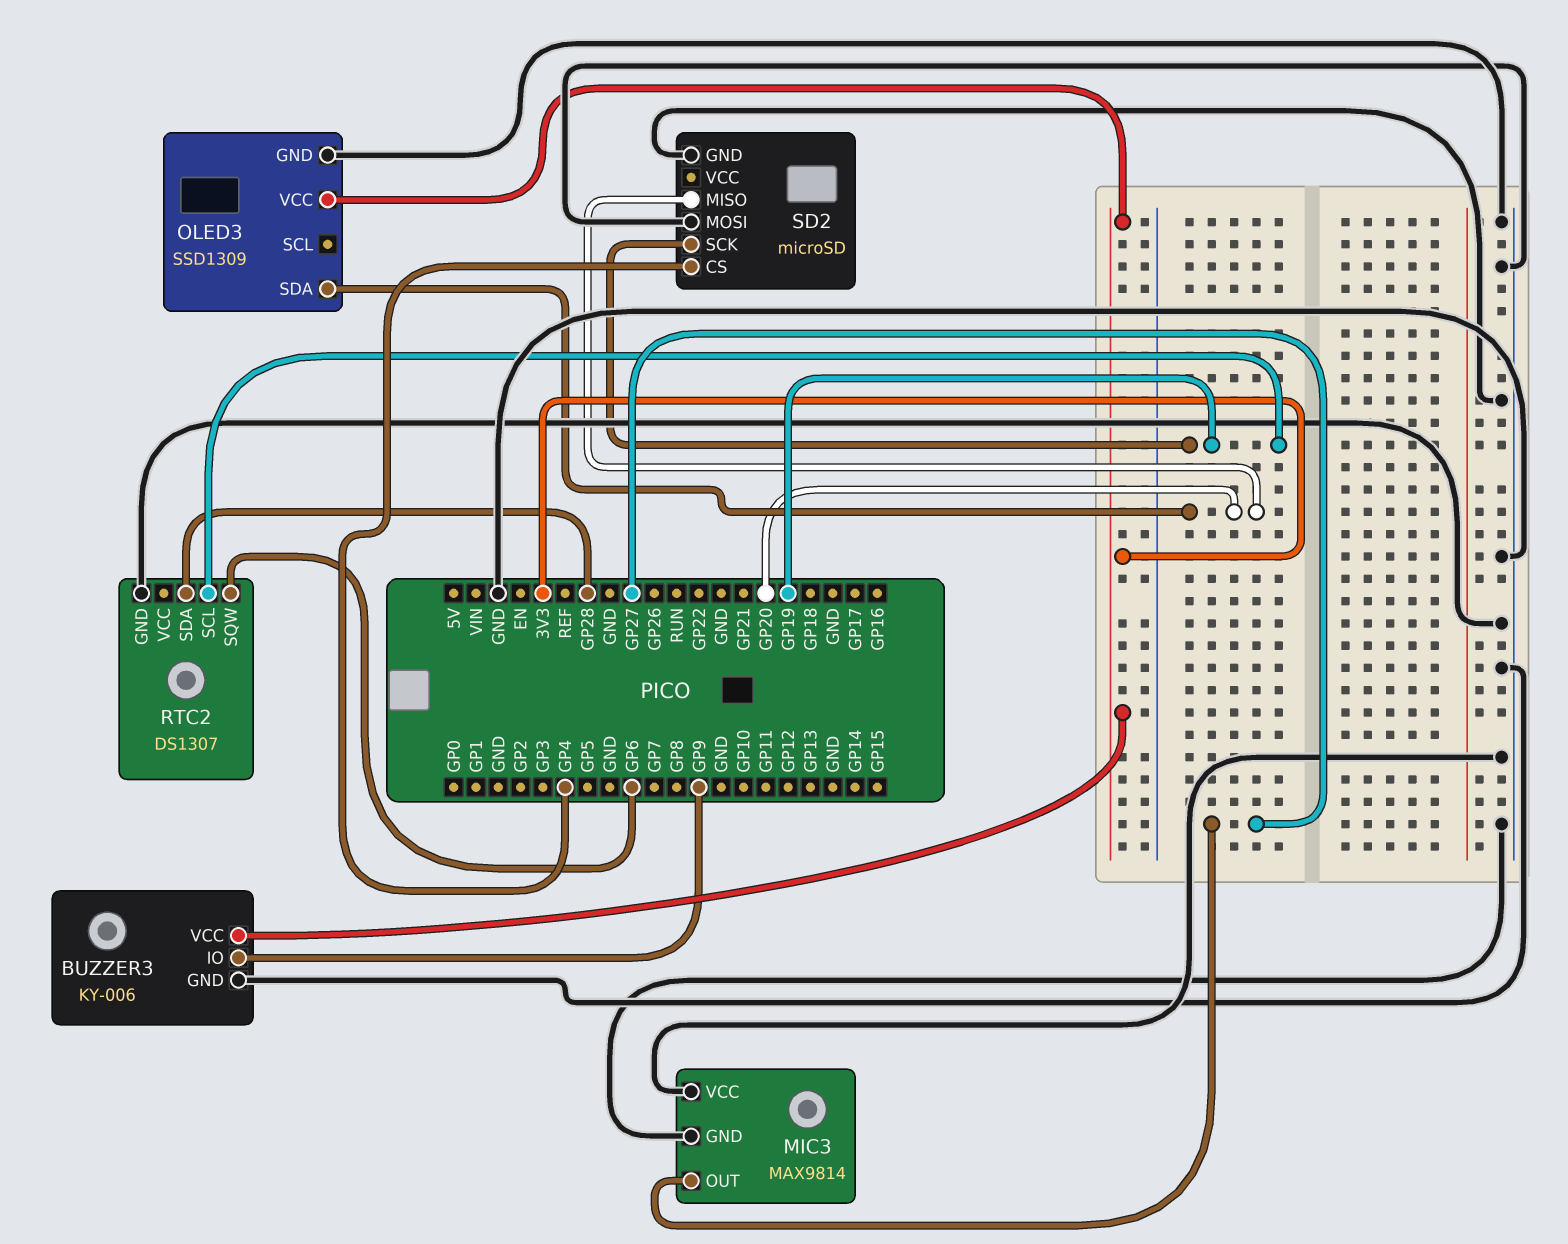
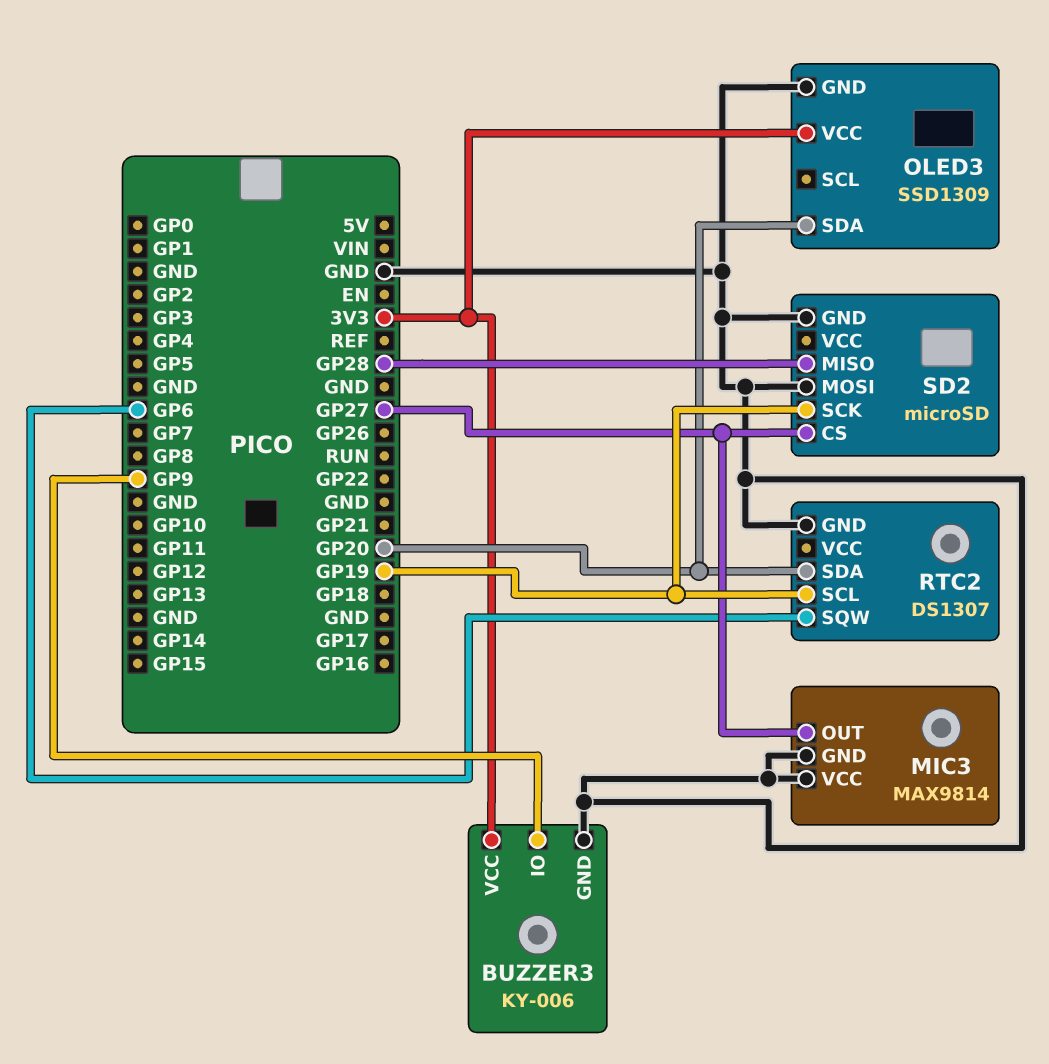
RTC2 pin SDA: GP28 -> GP20
SD2 pin CS: GP4 -> GP27
SD2 pin MISO: GP20 -> GP28

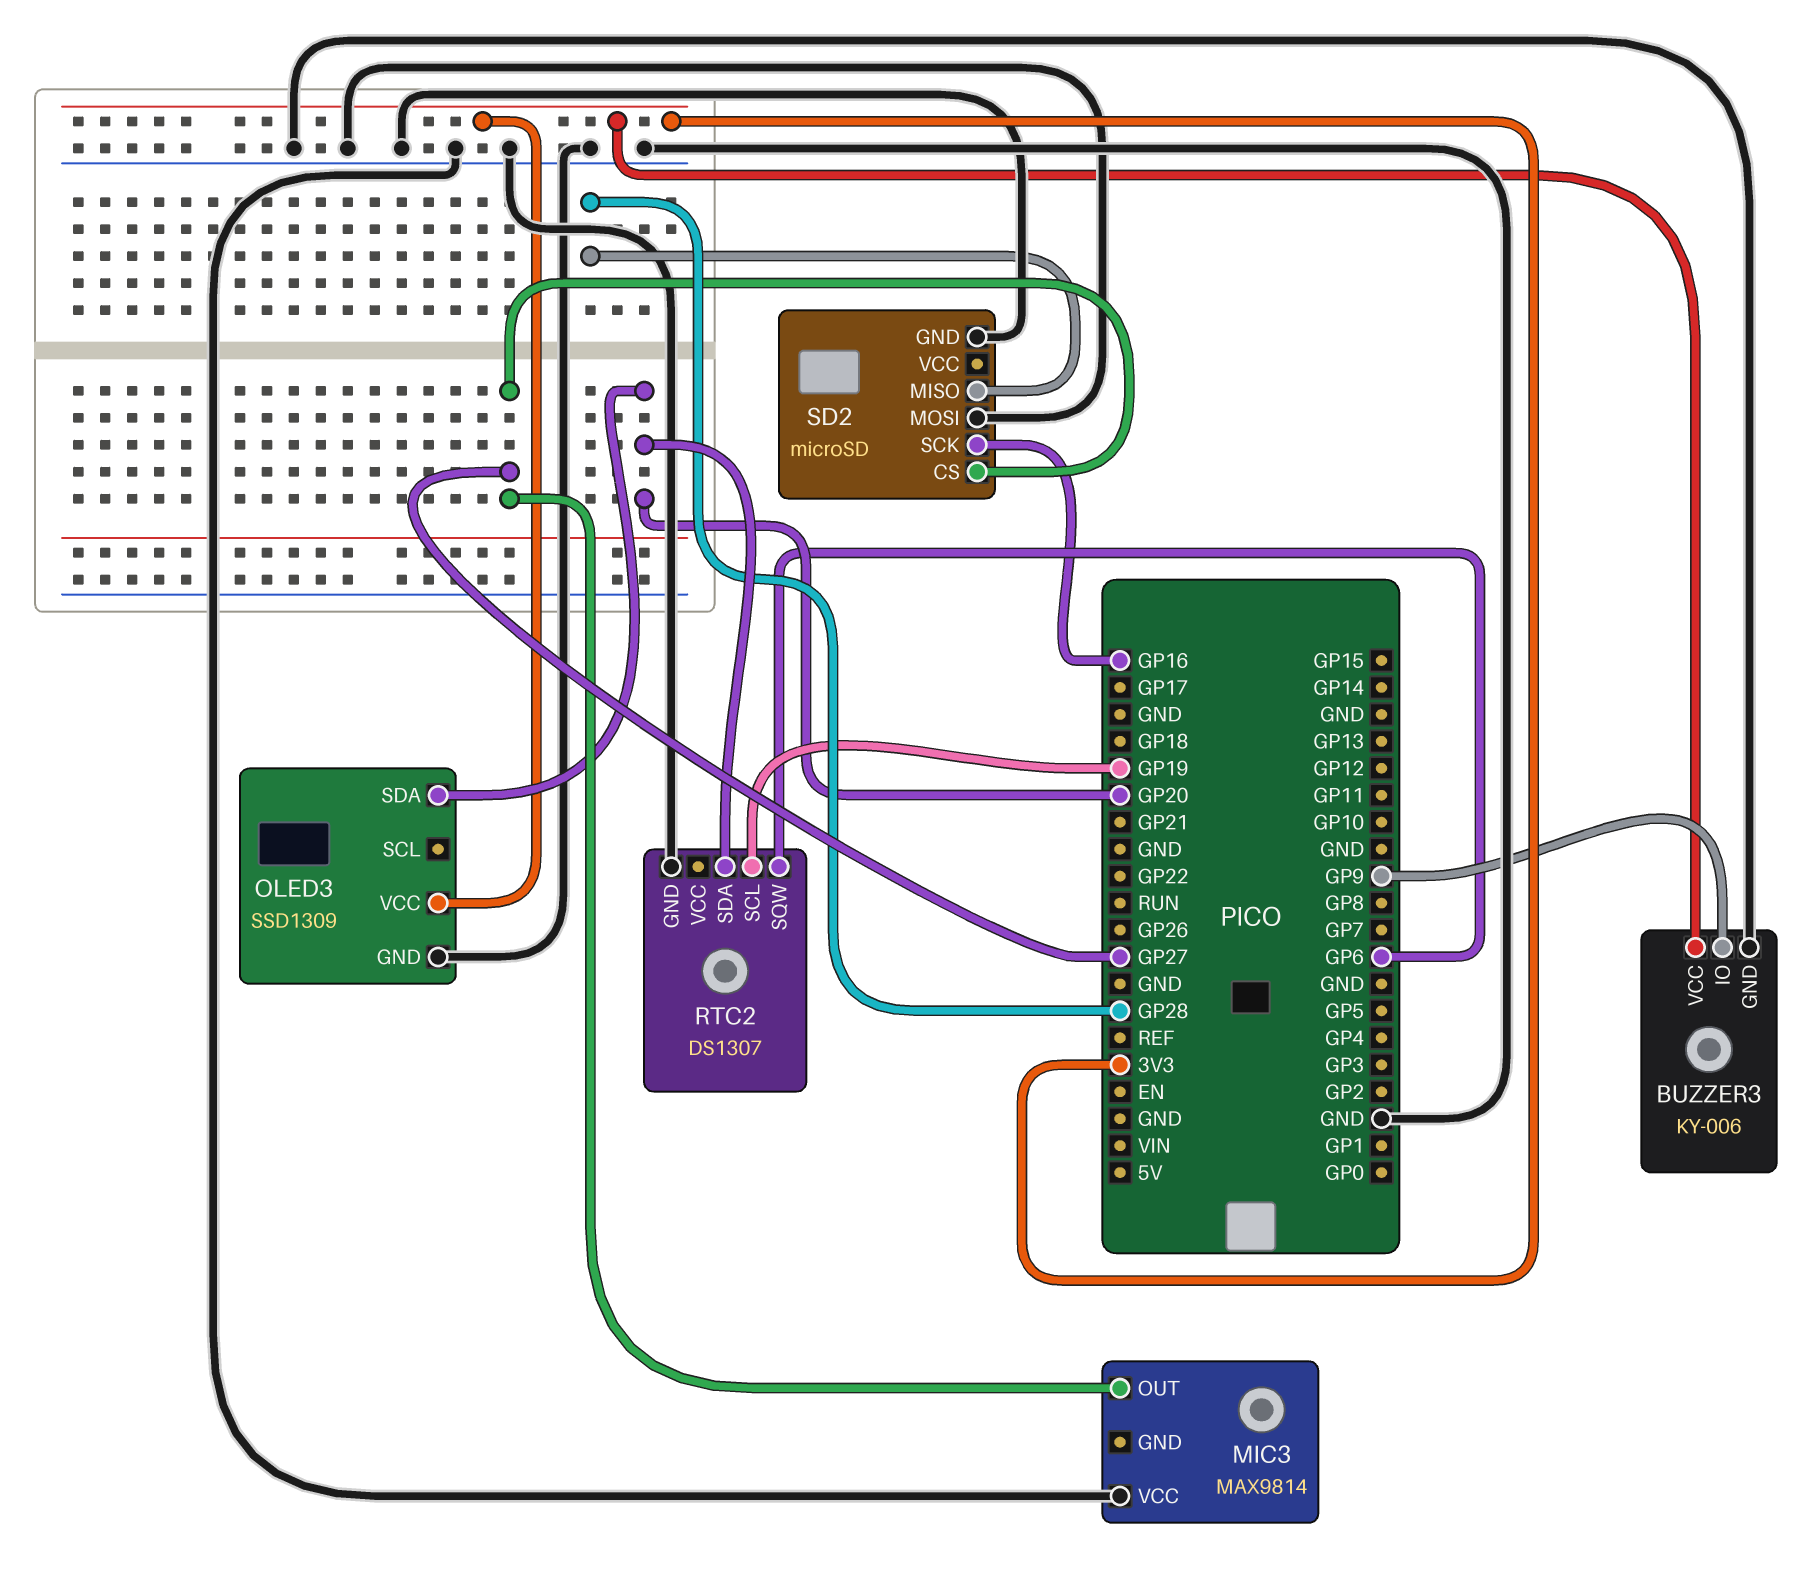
MIC3 pin GND: GND -> none
SD2 pin SCK: GP19 -> GP16

